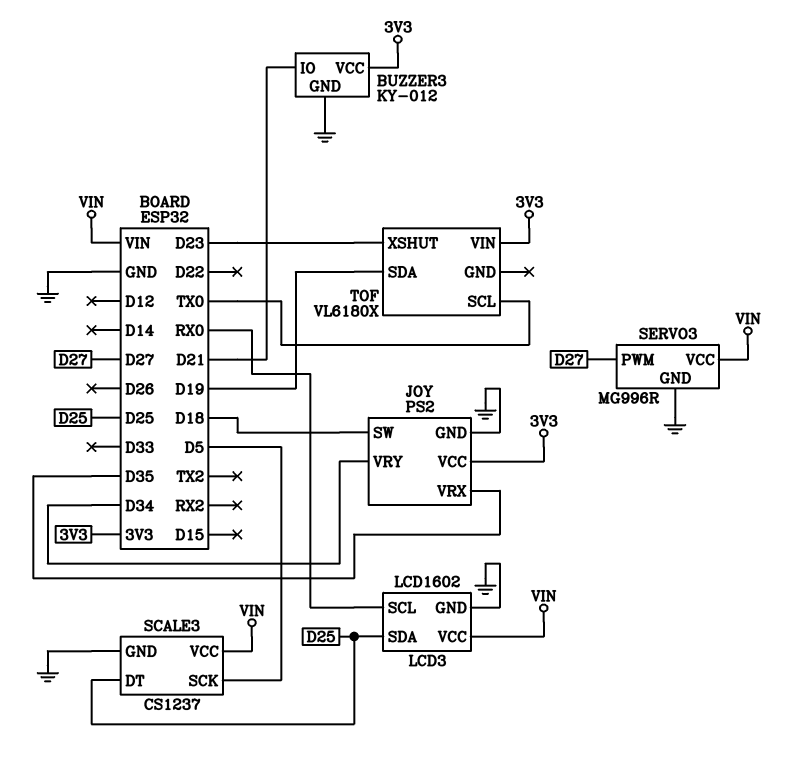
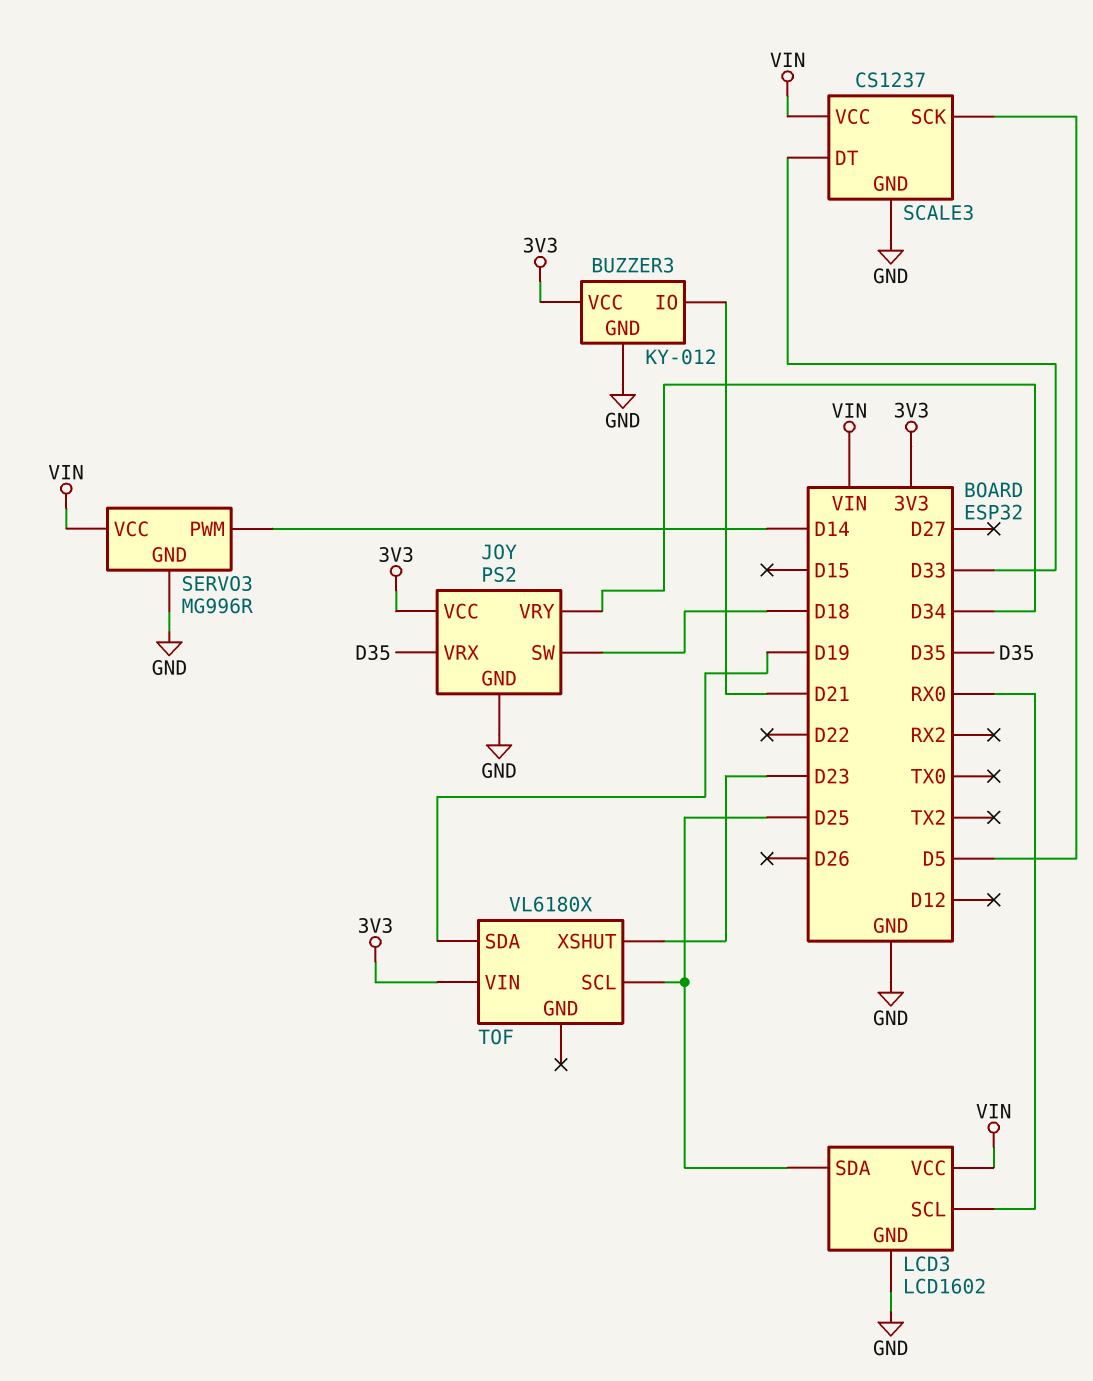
SCALE3 pin DT: D25 -> D33
SERVO3 pin PWM: D27 -> D14
TOF pin SCL: TX0 -> D25

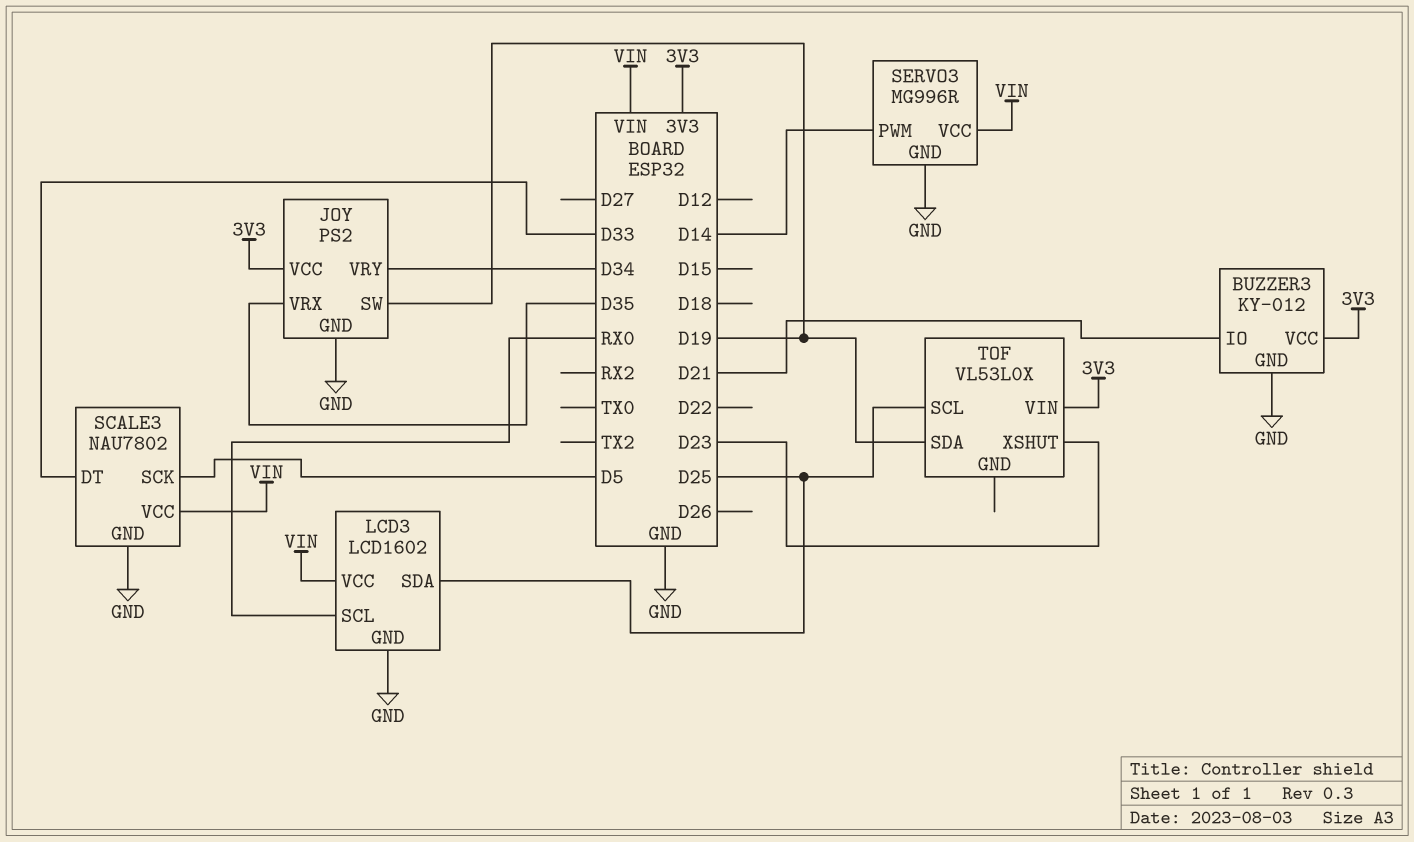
JOY pin SW: D18 -> D19
SCALE3: CS1237 -> NAU7802
TOF: VL6180X -> VL53L0X

